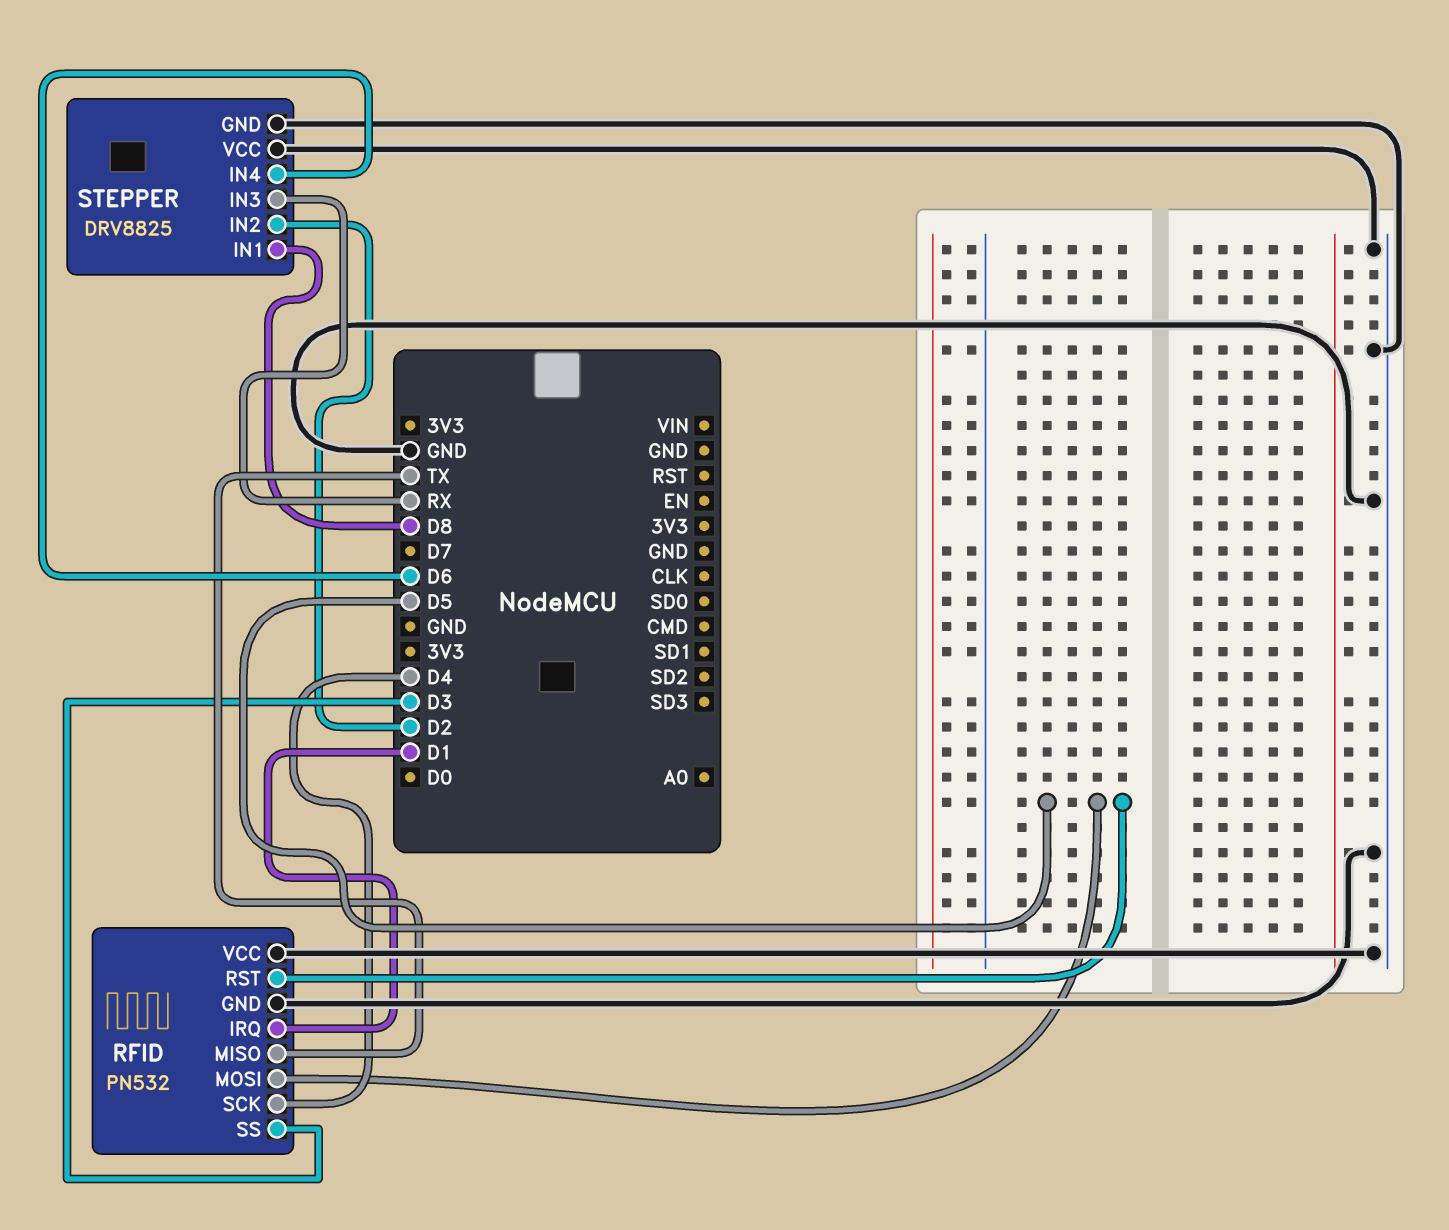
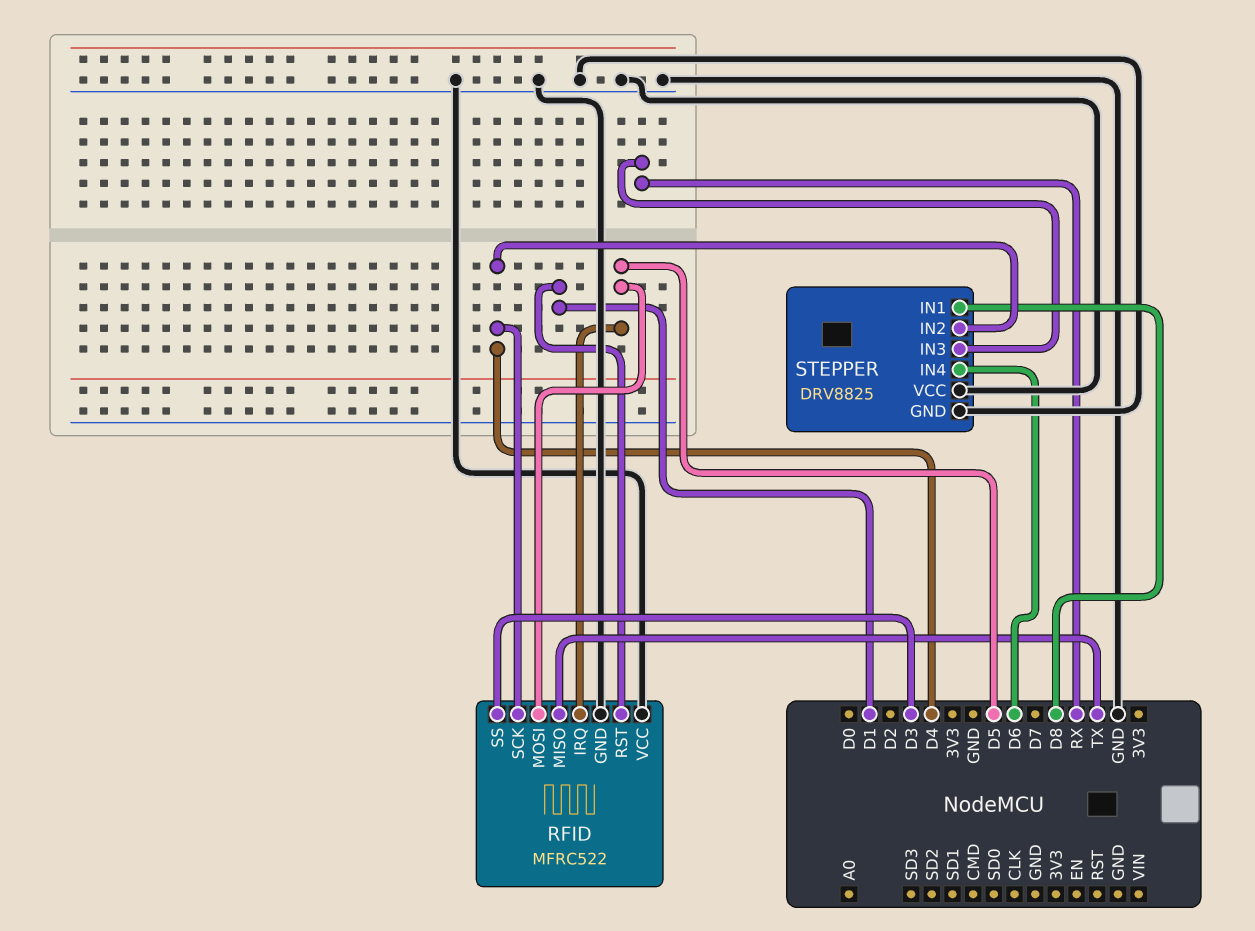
RFID: PN532 -> MFRC522
RFID pin IRQ: D1 -> D5
RFID pin RST: D5 -> D1
STEPPER pin IN2: D2 -> D4

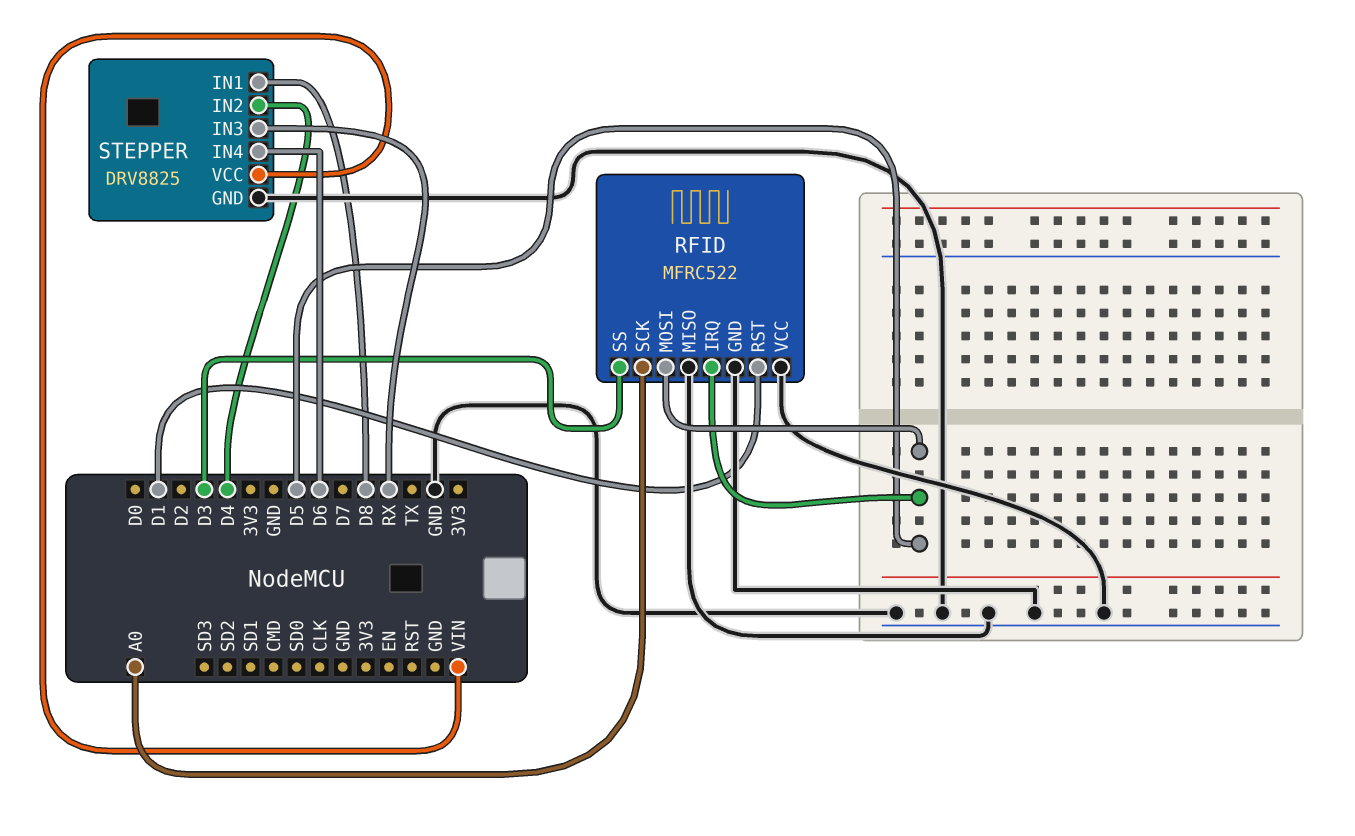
RFID pin MISO: TX -> GND
RFID pin SCK: D4 -> A0
STEPPER pin VCC: GND -> VIN

